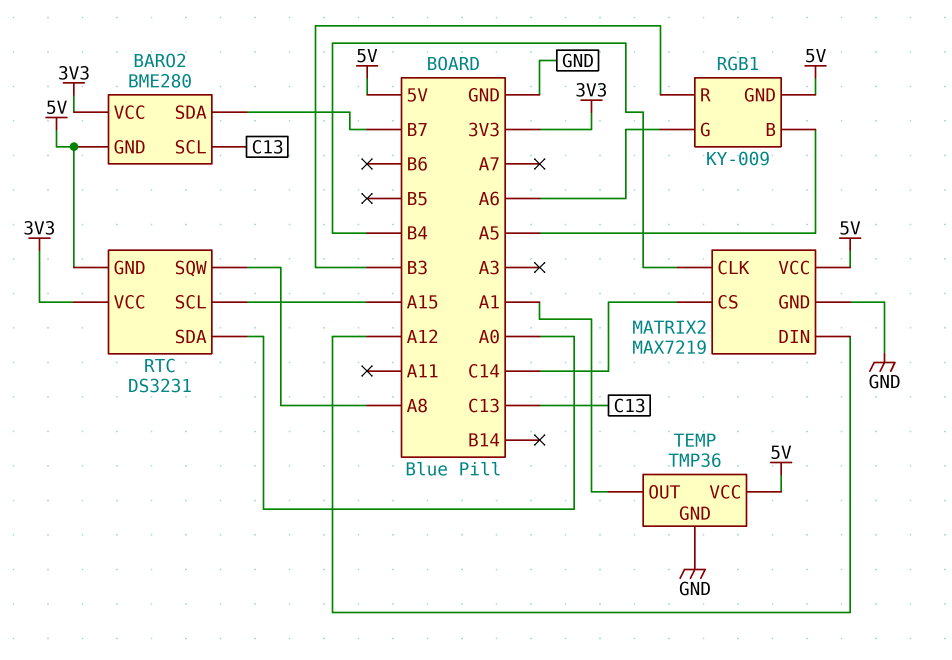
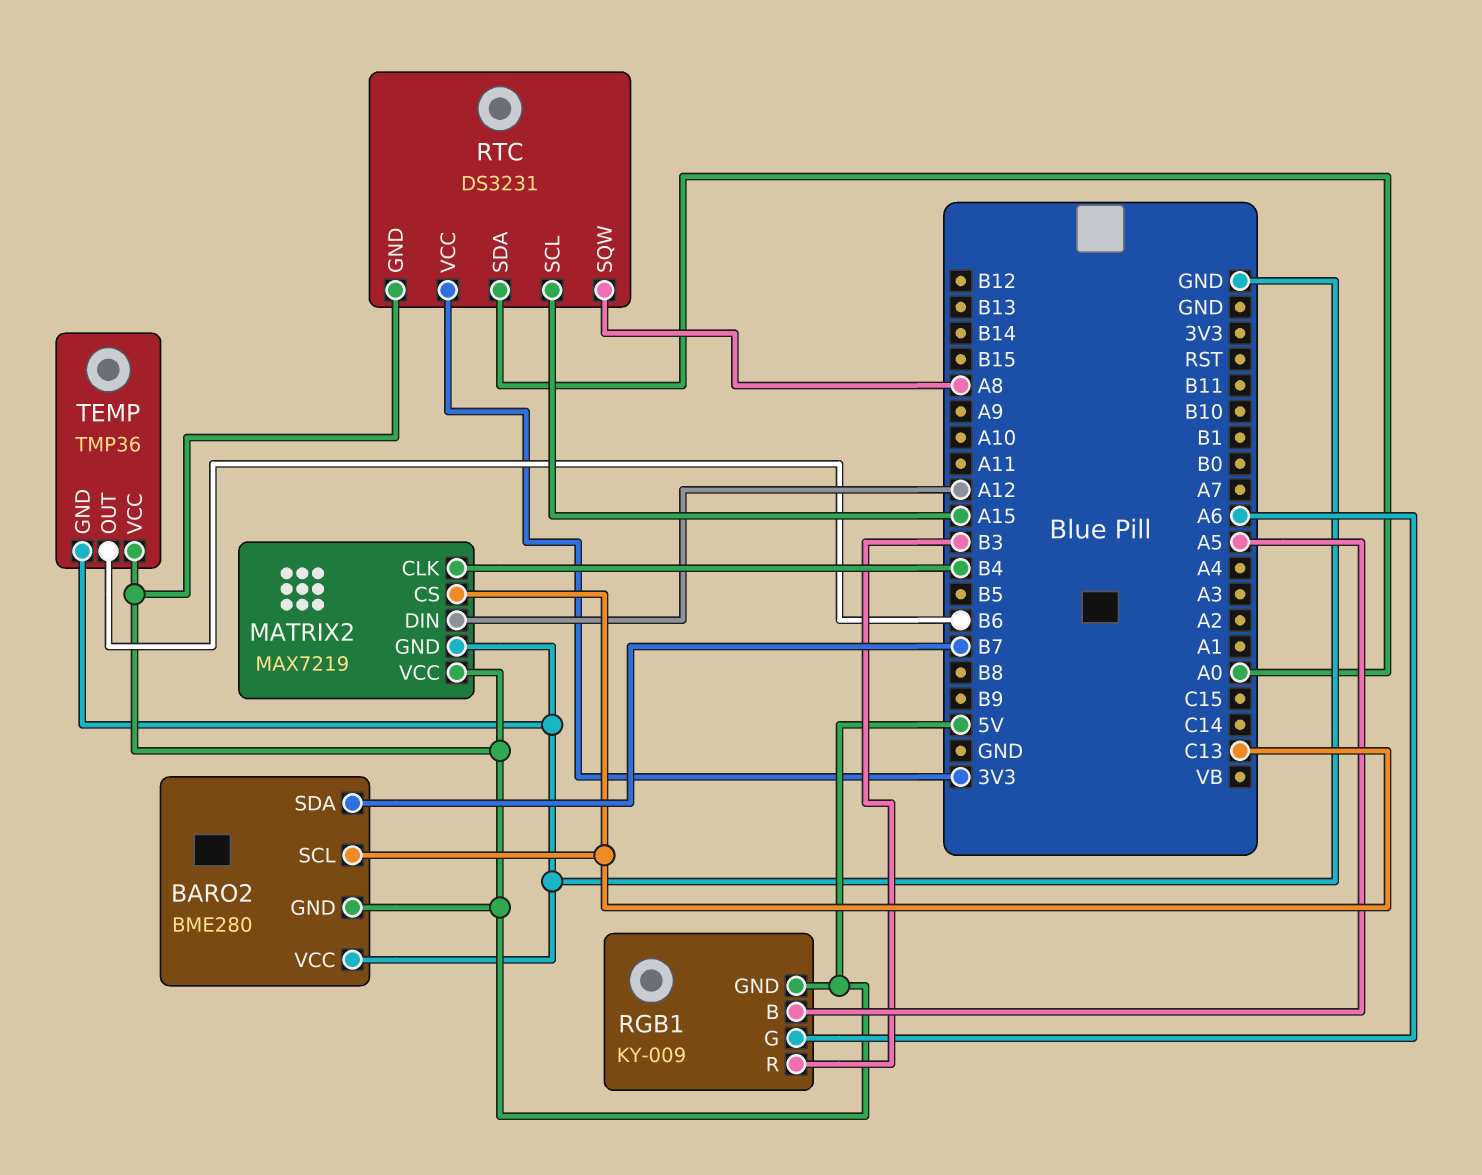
BARO2 pin VCC: 3V3 -> GND
MATRIX2 pin CS: C14 -> C13
TEMP pin OUT: A1 -> B6

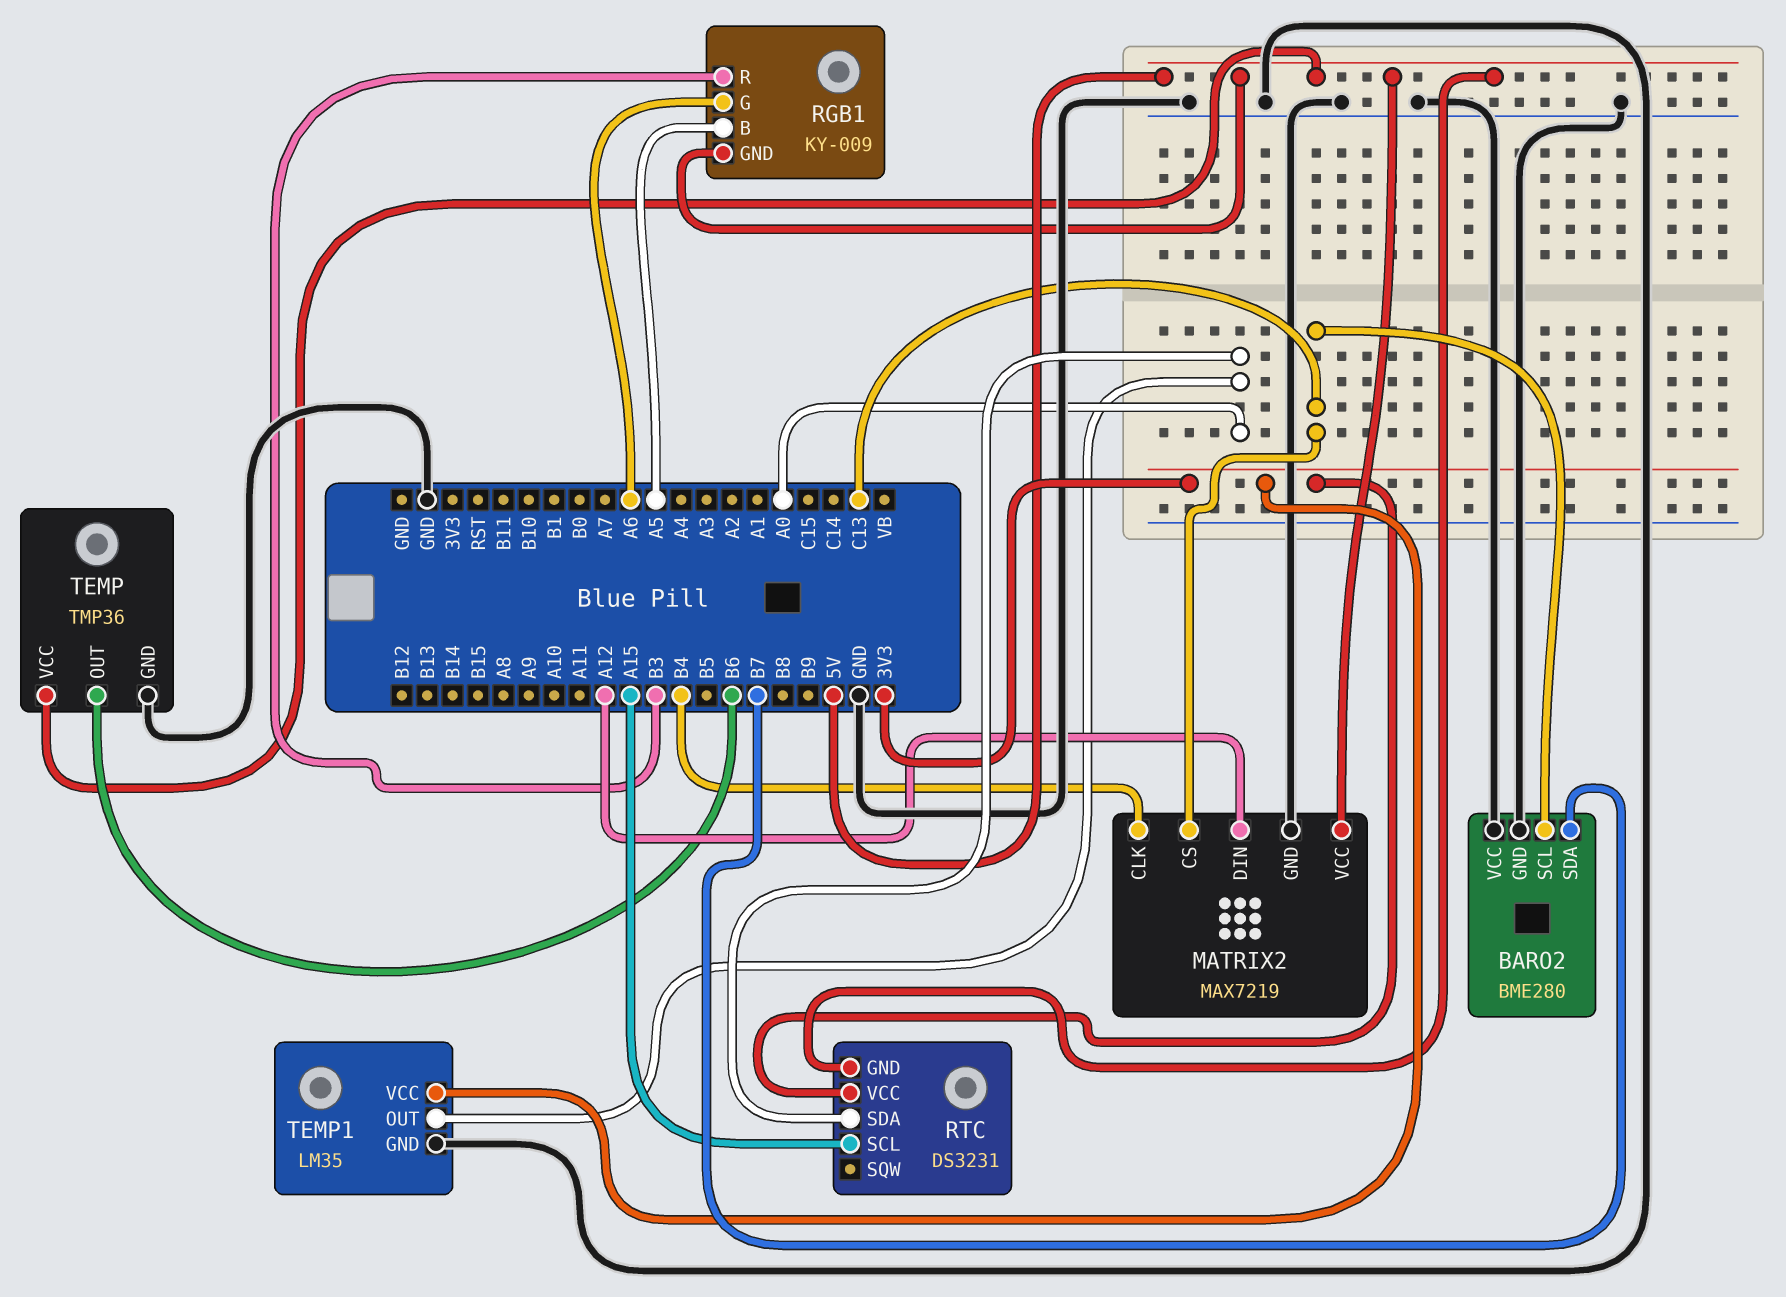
BARO2 pin GND: 5V -> GND
RTC pin SQW: A8 -> none
TEMP1: none -> LM35
TEMP1 pin GND: none -> GND
TEMP1 pin OUT: none -> A0
TEMP1 pin VCC: none -> 3V3

